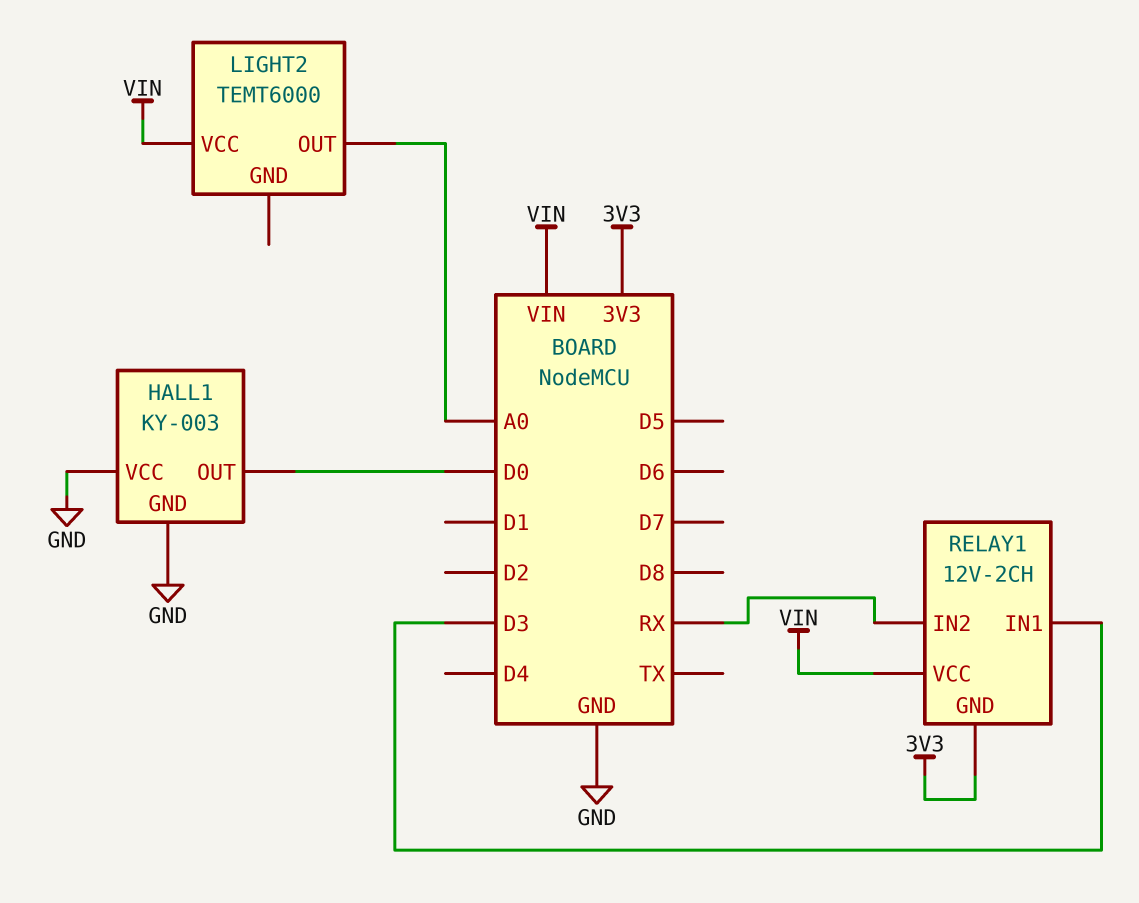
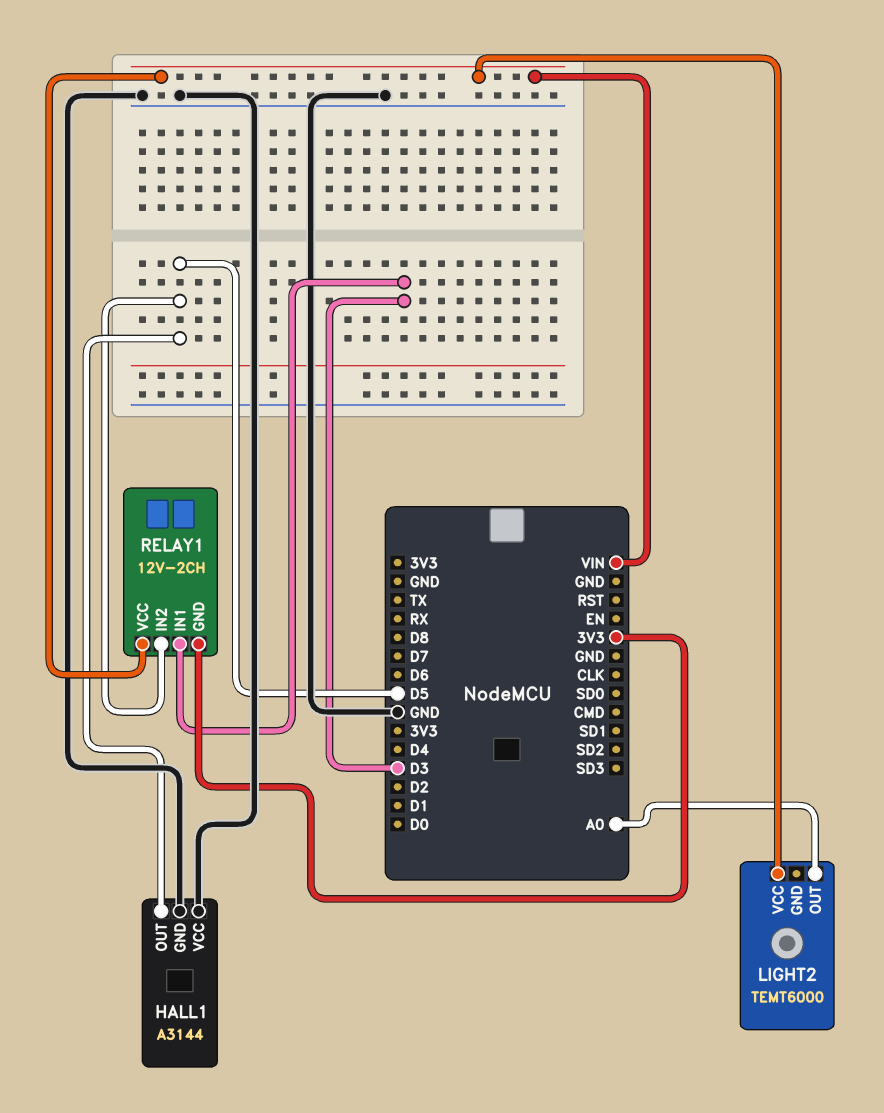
HALL1: KY-003 -> A3144
HALL1 pin OUT: D0 -> D5
RELAY1 pin IN2: RX -> D5

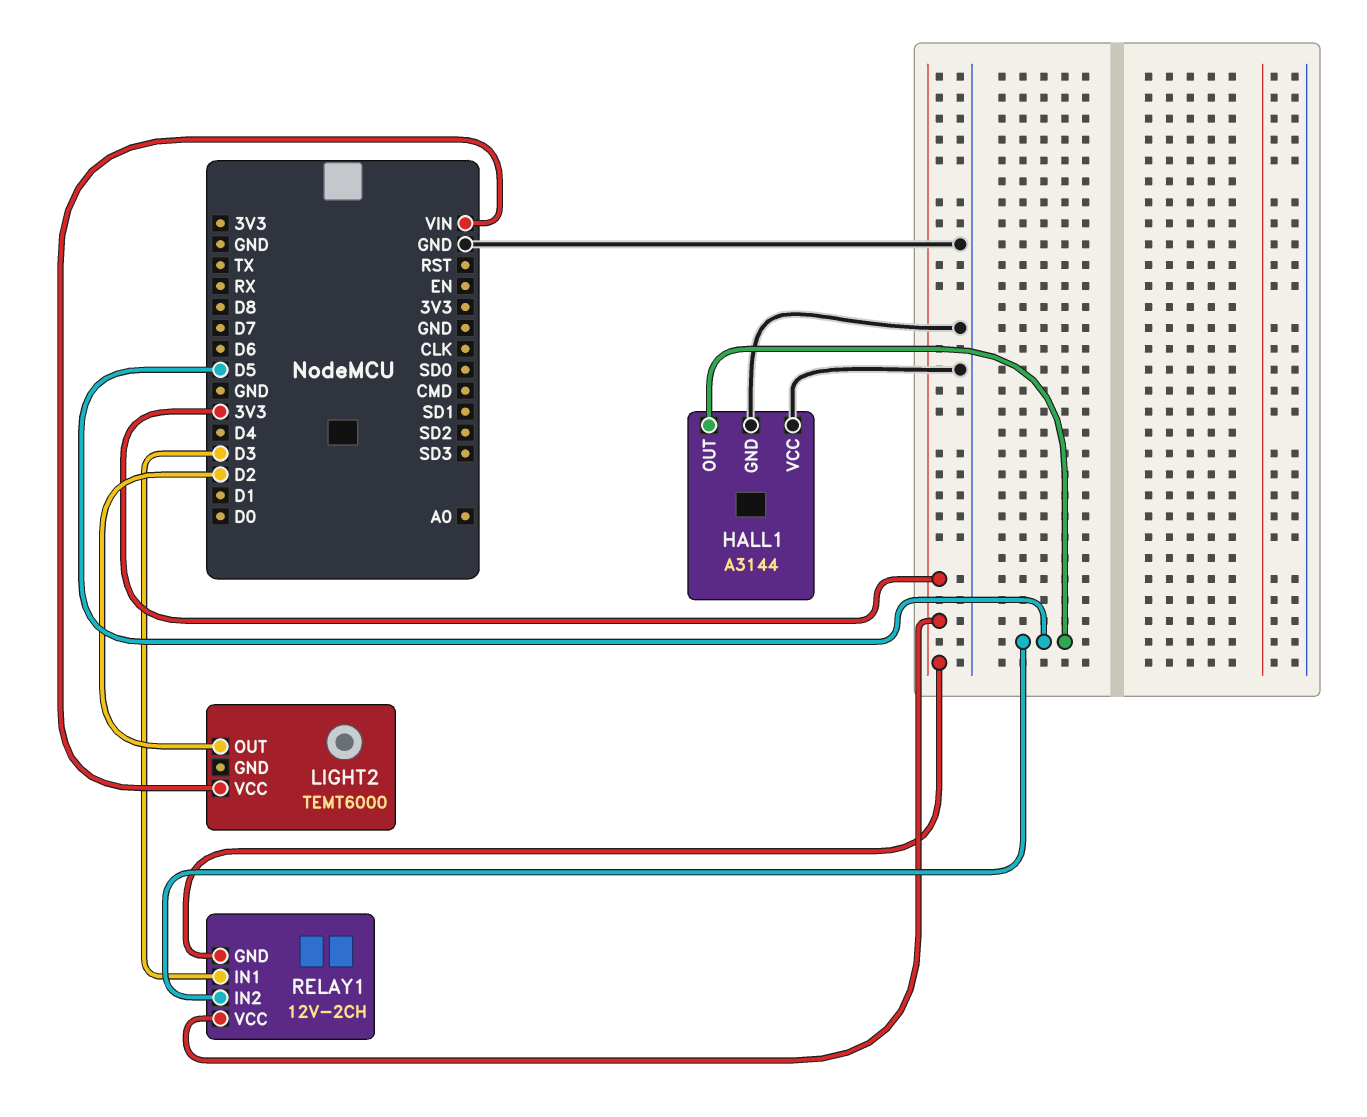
LIGHT2 pin OUT: A0 -> D2
RELAY1 pin VCC: VIN -> 3V3

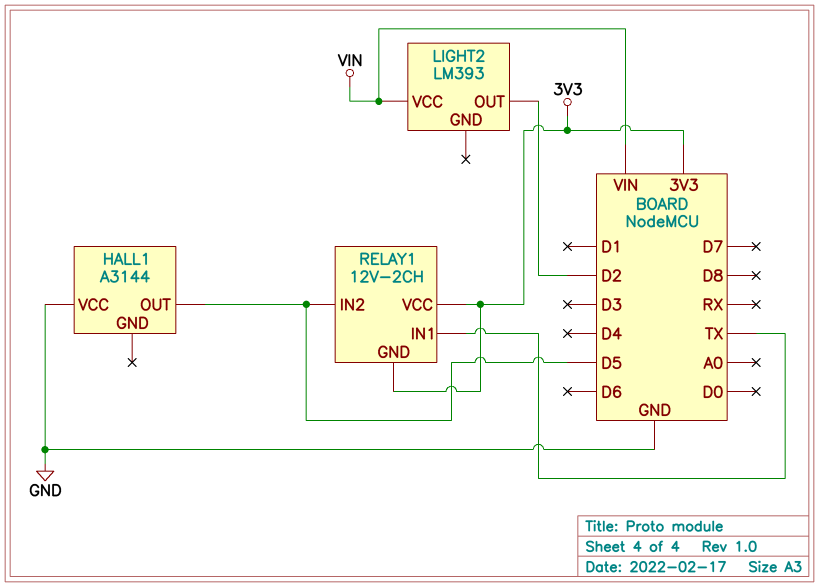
HALL1 pin GND: GND -> none
LIGHT2: TEMT6000 -> LM393
RELAY1 pin IN1: D3 -> TX

